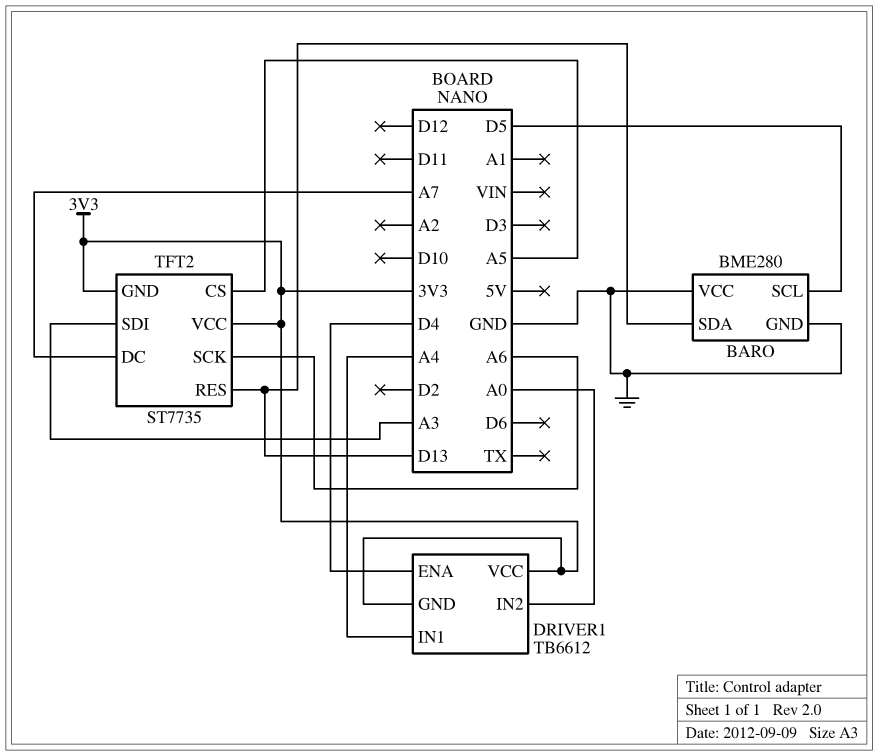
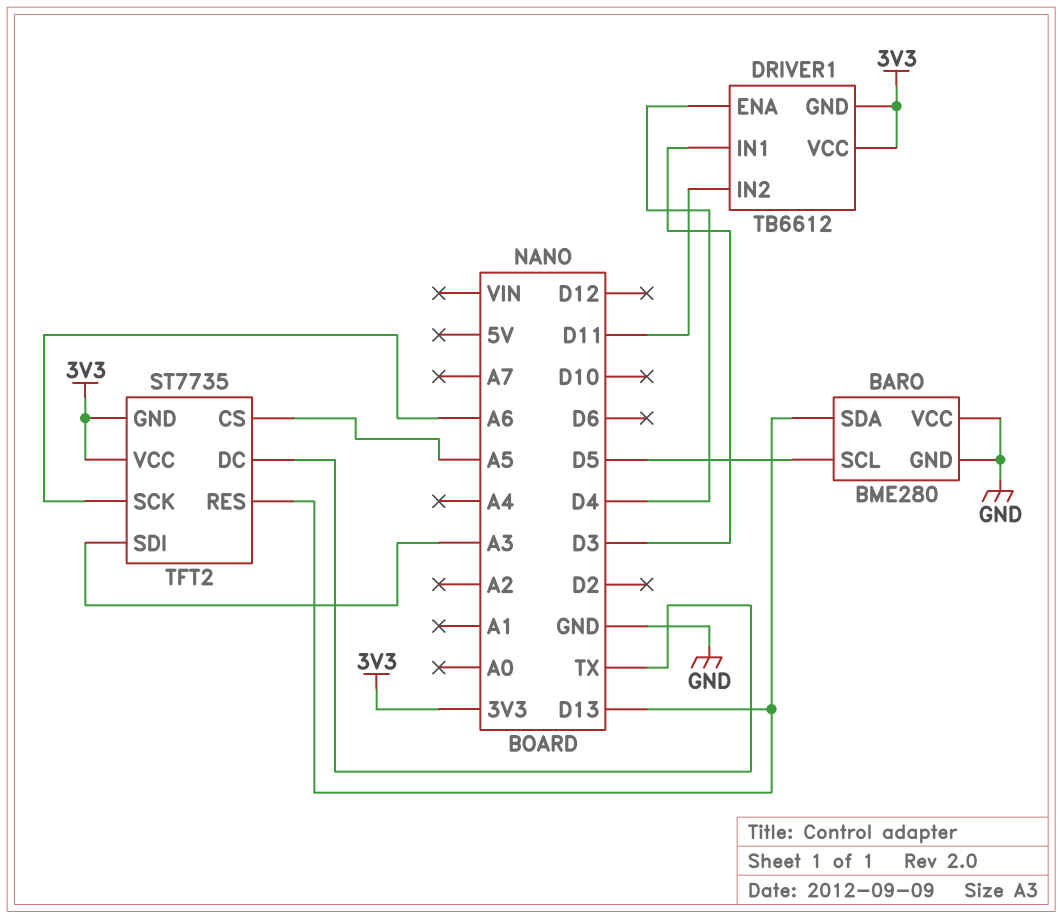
DRIVER1 pin IN1: A4 -> D3
DRIVER1 pin IN2: A0 -> D11
TFT2 pin DC: A7 -> TX

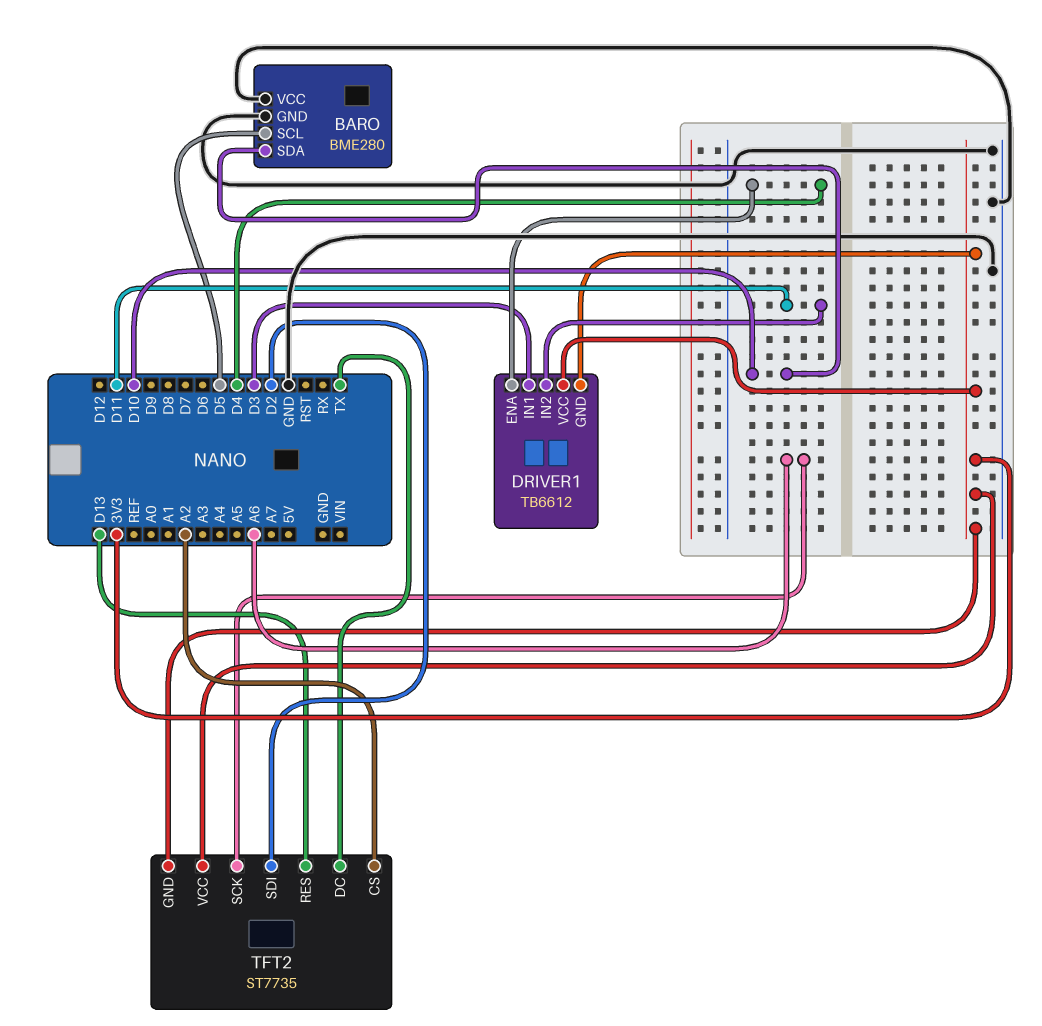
BARO pin SDA: D13 -> D10
TFT2 pin CS: A5 -> A2
TFT2 pin SDI: A3 -> D2

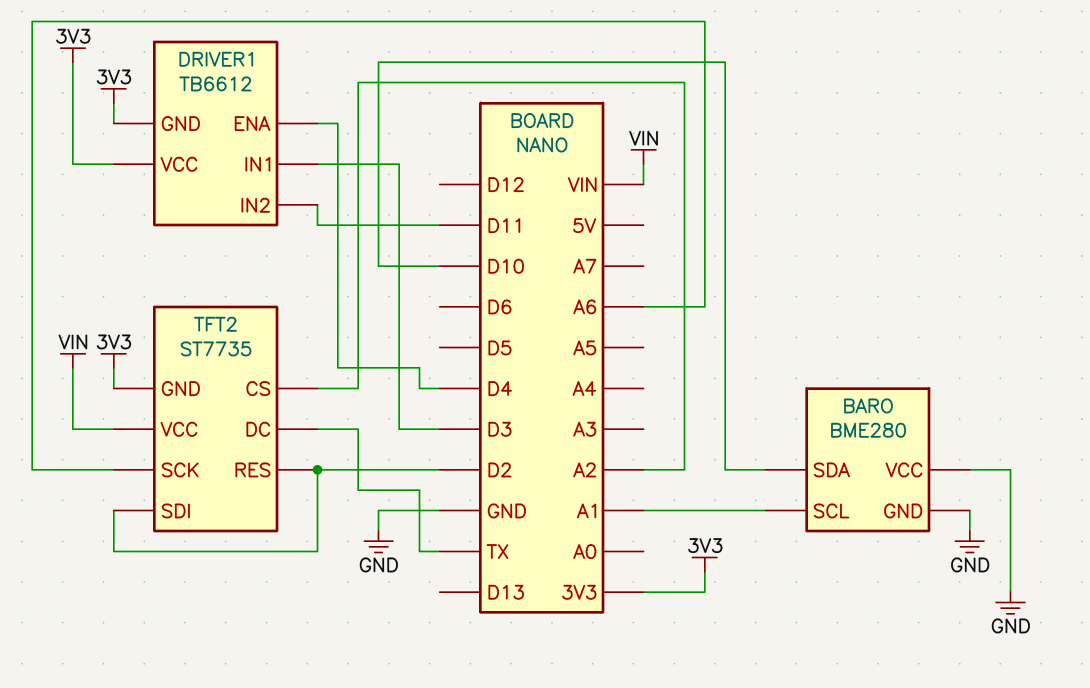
BARO pin SCL: D5 -> A1
TFT2 pin RES: D13 -> D2
TFT2 pin VCC: 3V3 -> VIN

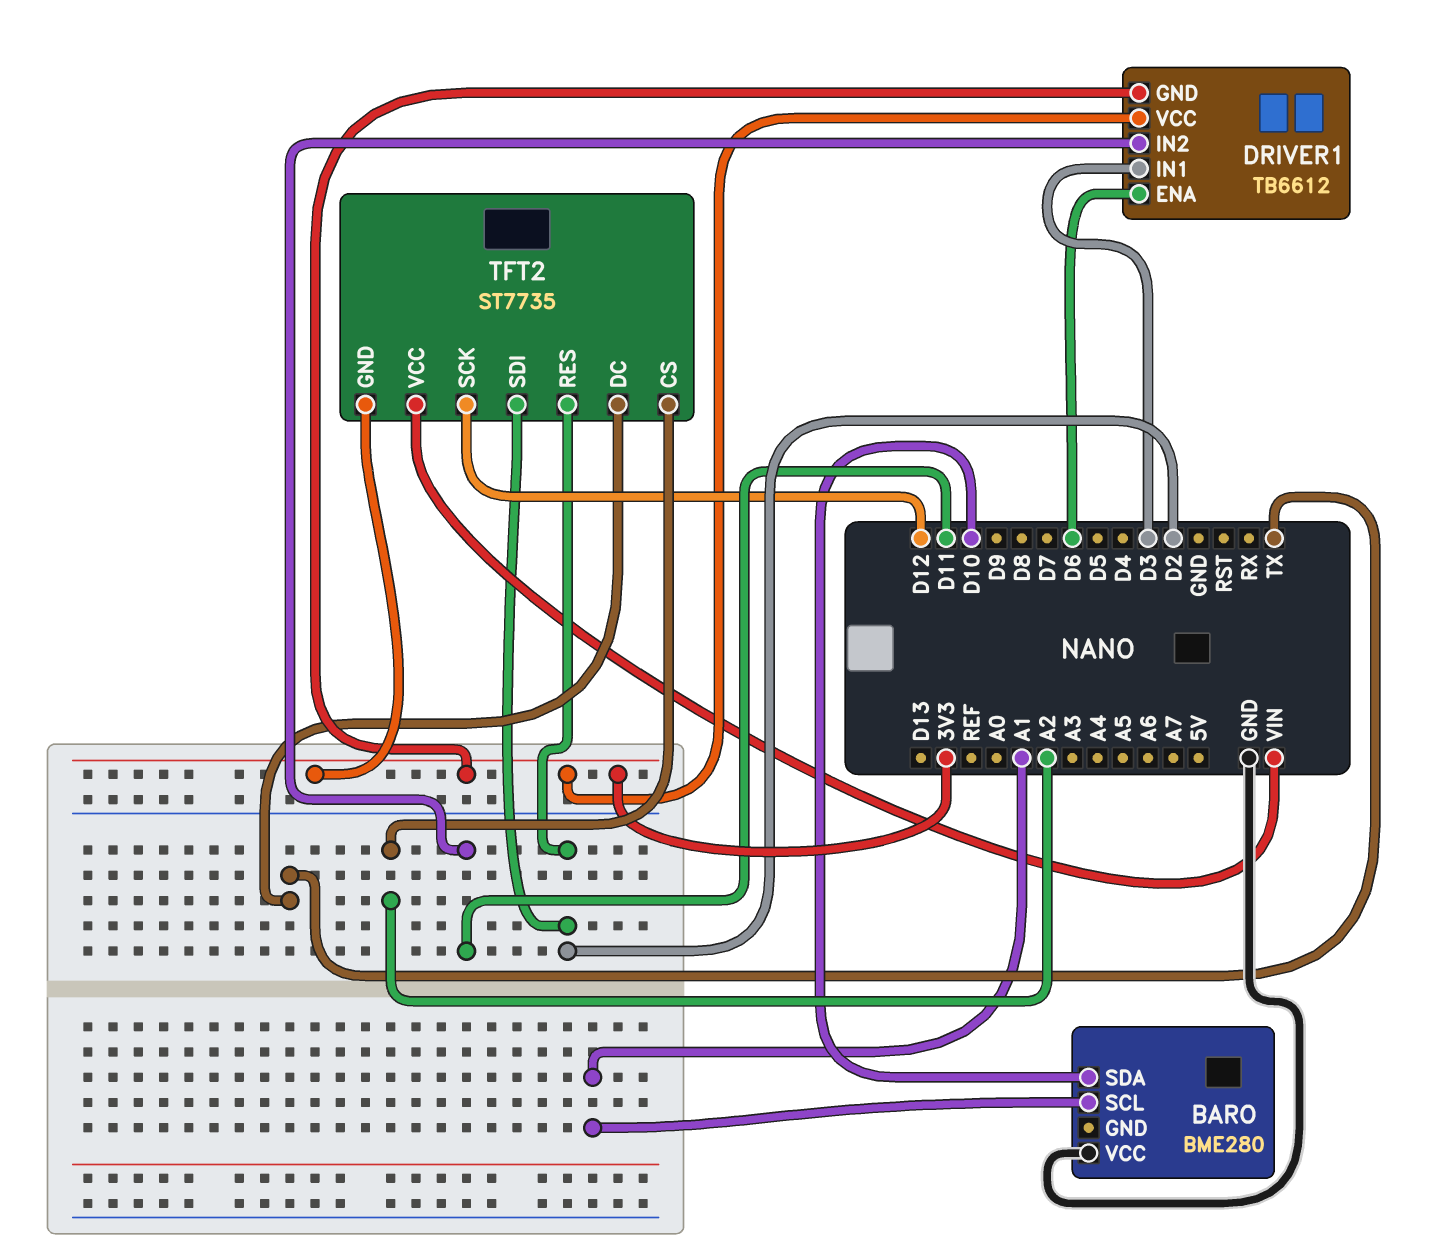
BARO pin GND: GND -> none
DRIVER1 pin ENA: D4 -> D6
TFT2 pin SCK: A6 -> D12

